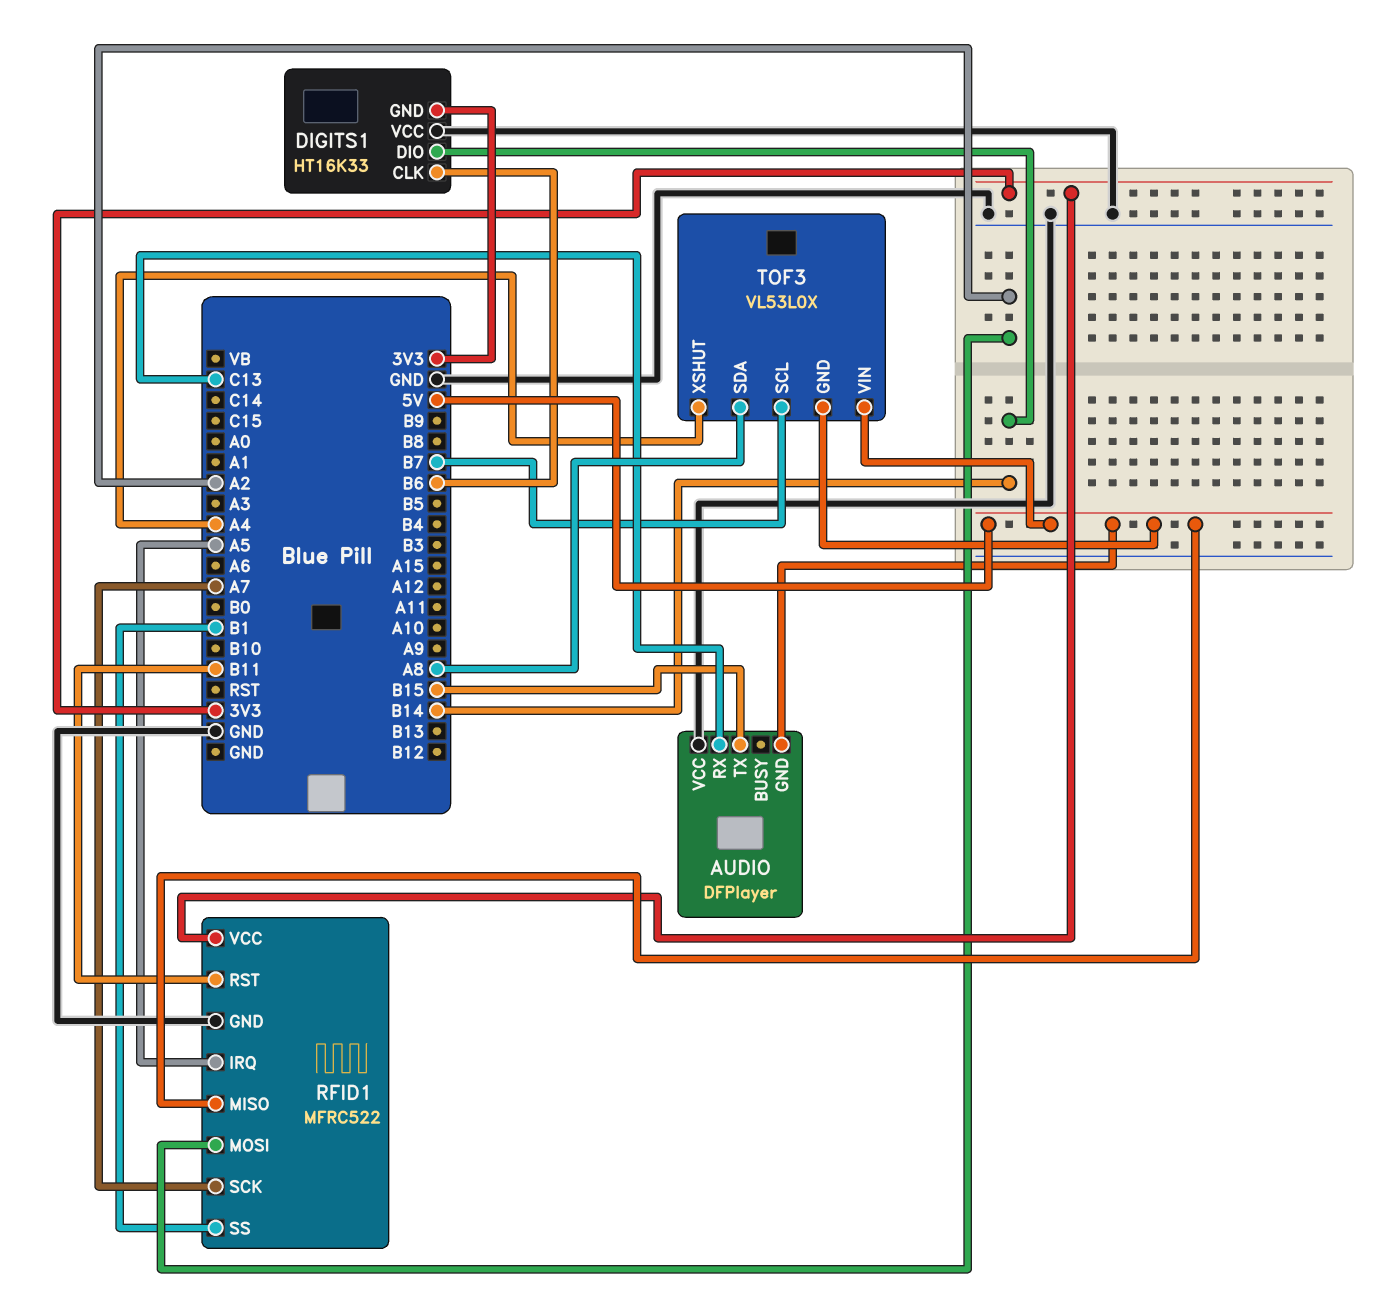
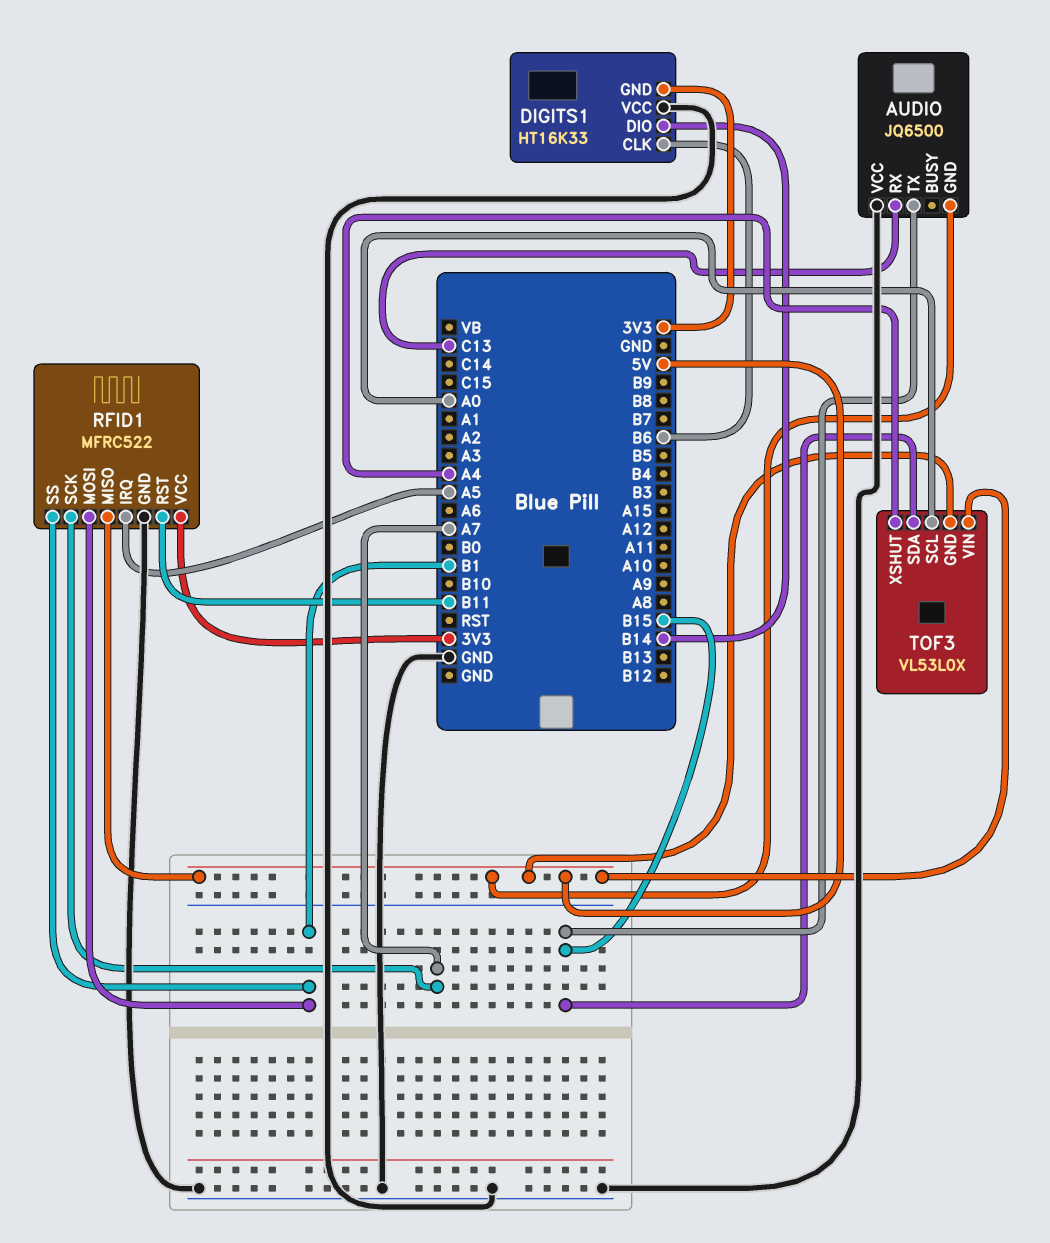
AUDIO: DFPlayer -> JQ6500
RFID1 pin MOSI: A2 -> B1
TOF3 pin SCL: B7 -> A0
TOF3 pin SDA: A8 -> B15

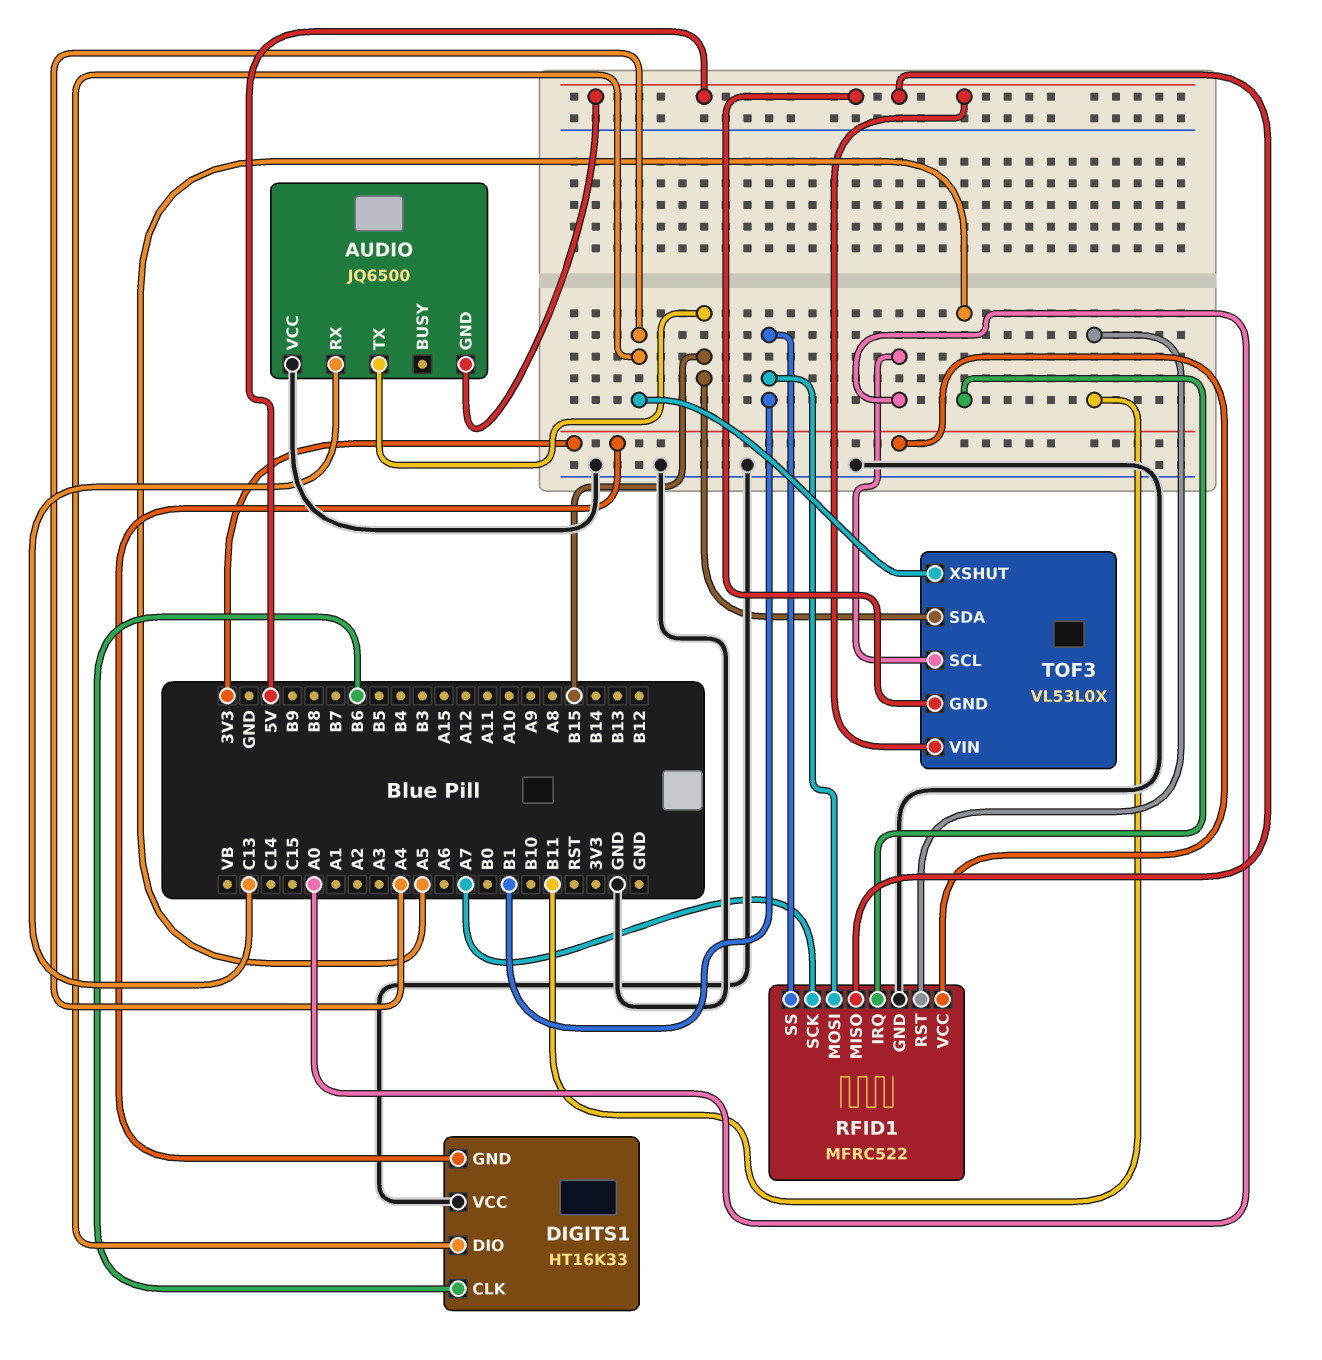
DIGITS1 pin DIO: B14 -> A4

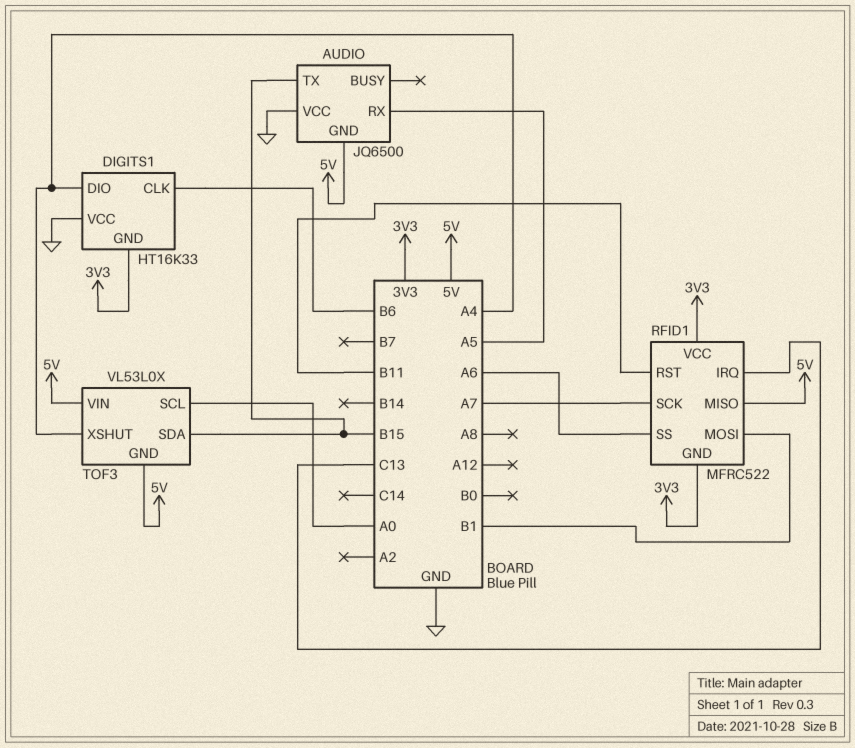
AUDIO pin RX: C13 -> A5
RFID1 pin GND: GND -> 3V3
RFID1 pin IRQ: A5 -> C13
RFID1 pin SS: B1 -> A6

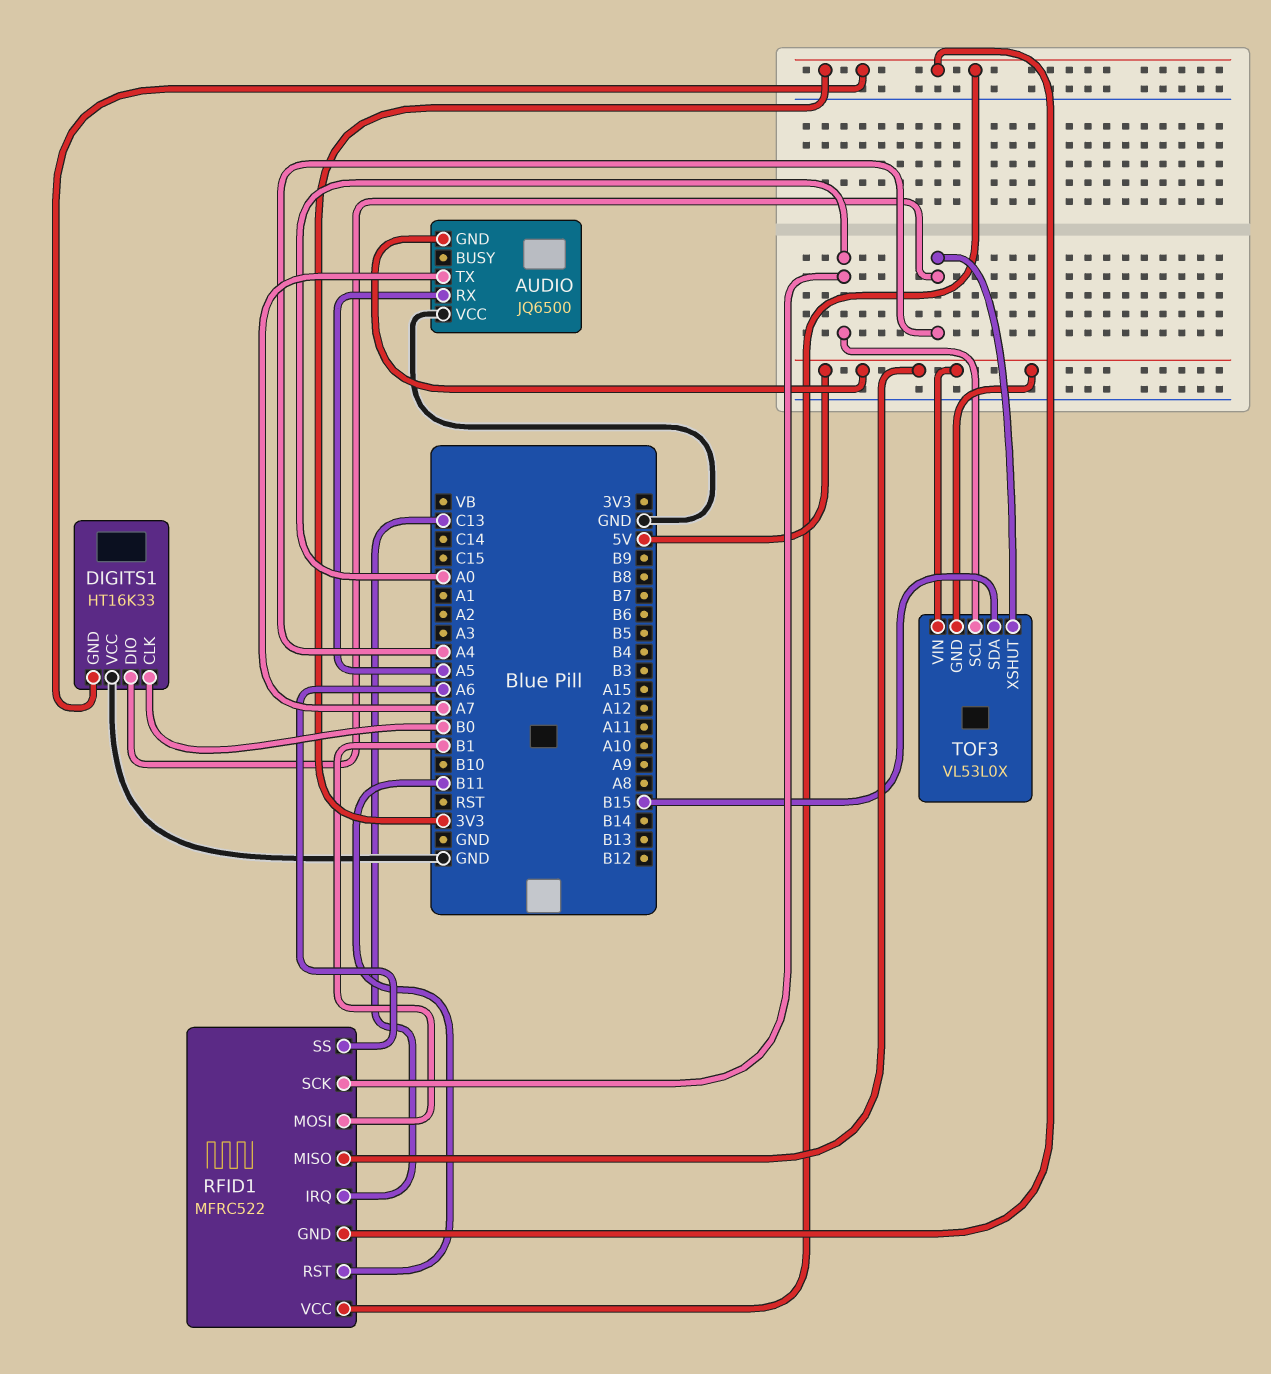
AUDIO pin TX: B15 -> A7
DIGITS1 pin CLK: B6 -> B0
RFID1 pin SCK: A7 -> A0

